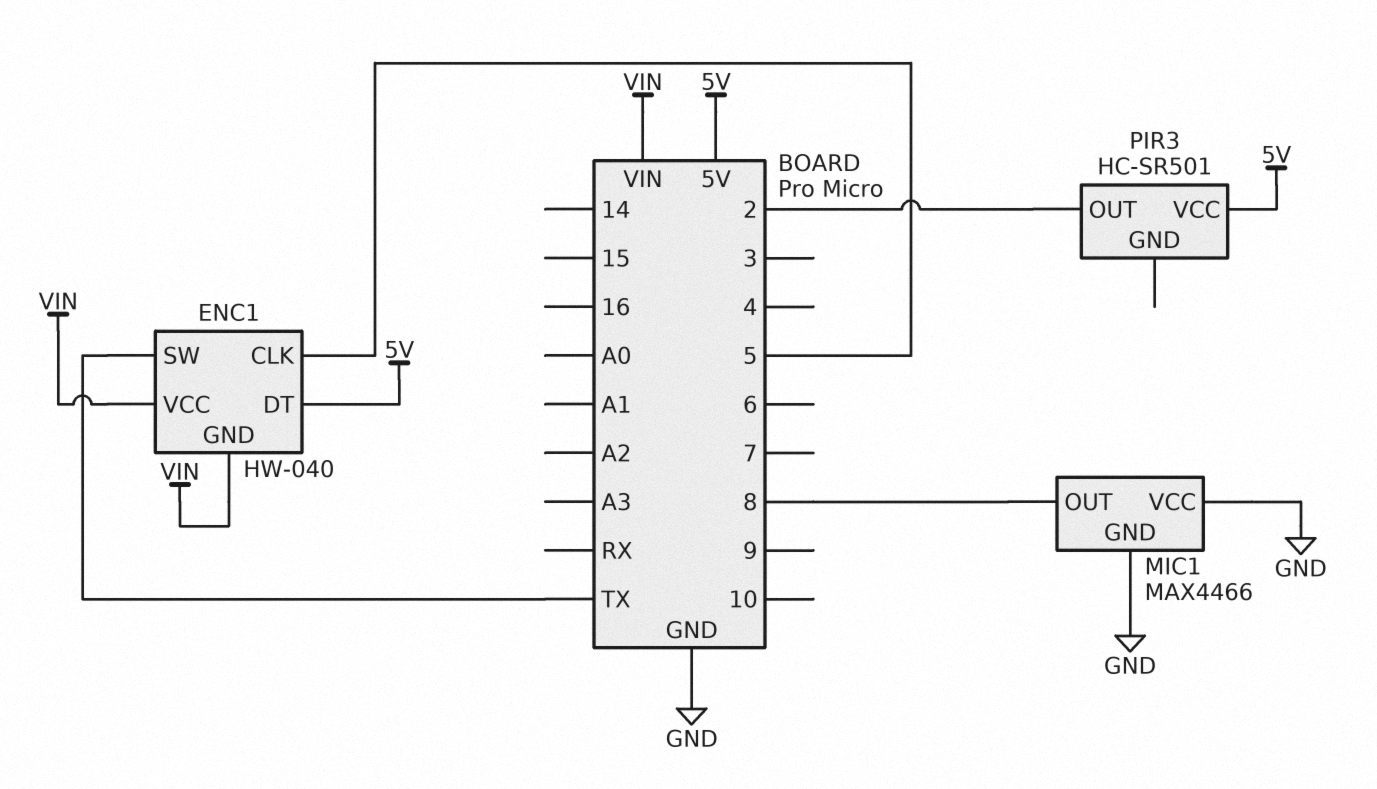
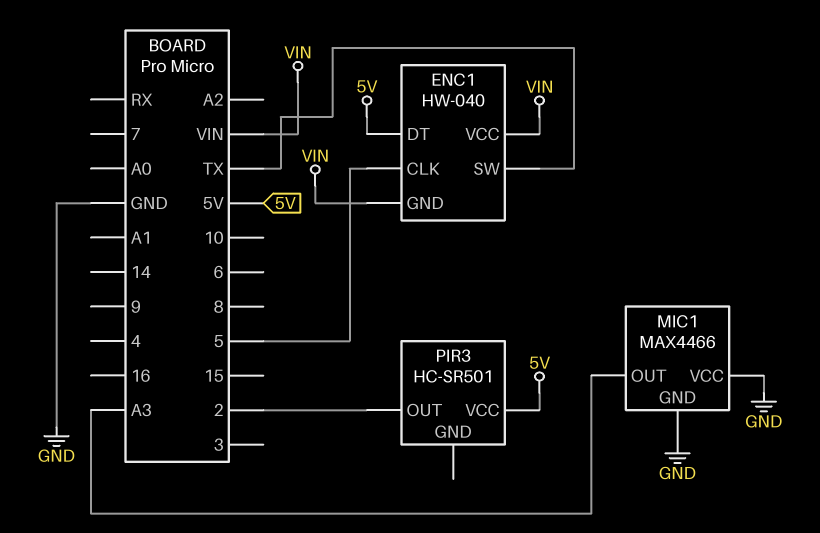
MIC1 pin OUT: 8 -> A3

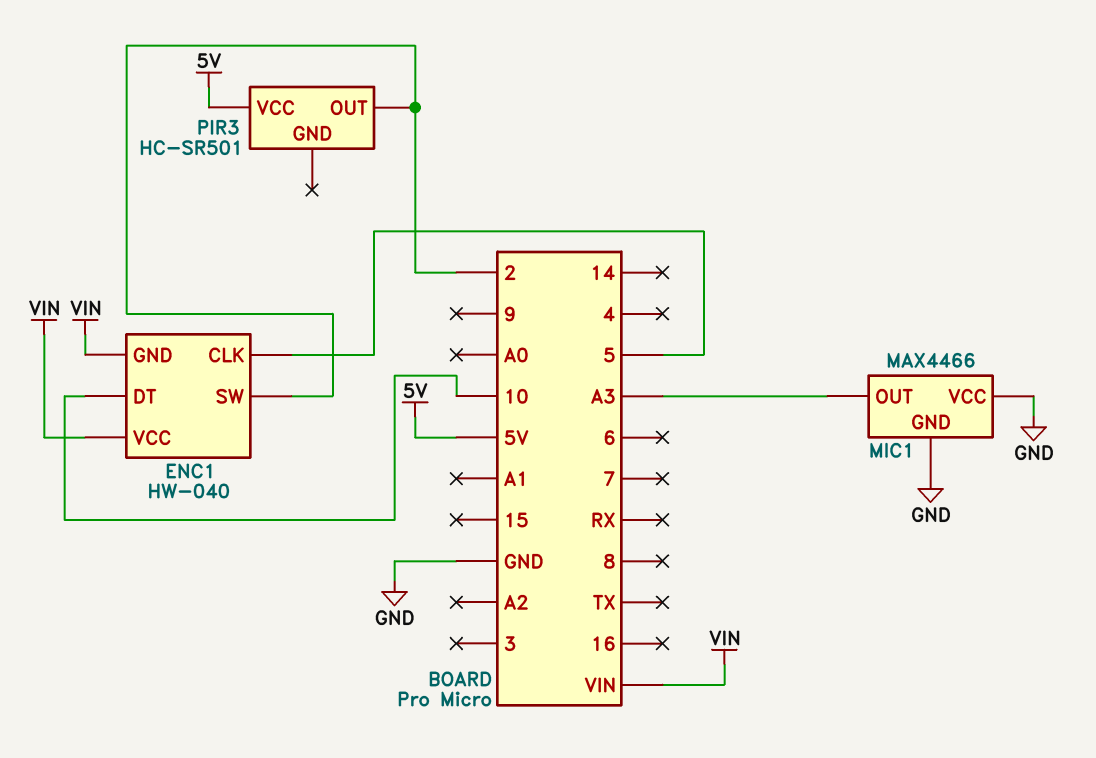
ENC1 pin DT: 5V -> 10
ENC1 pin SW: TX -> 2

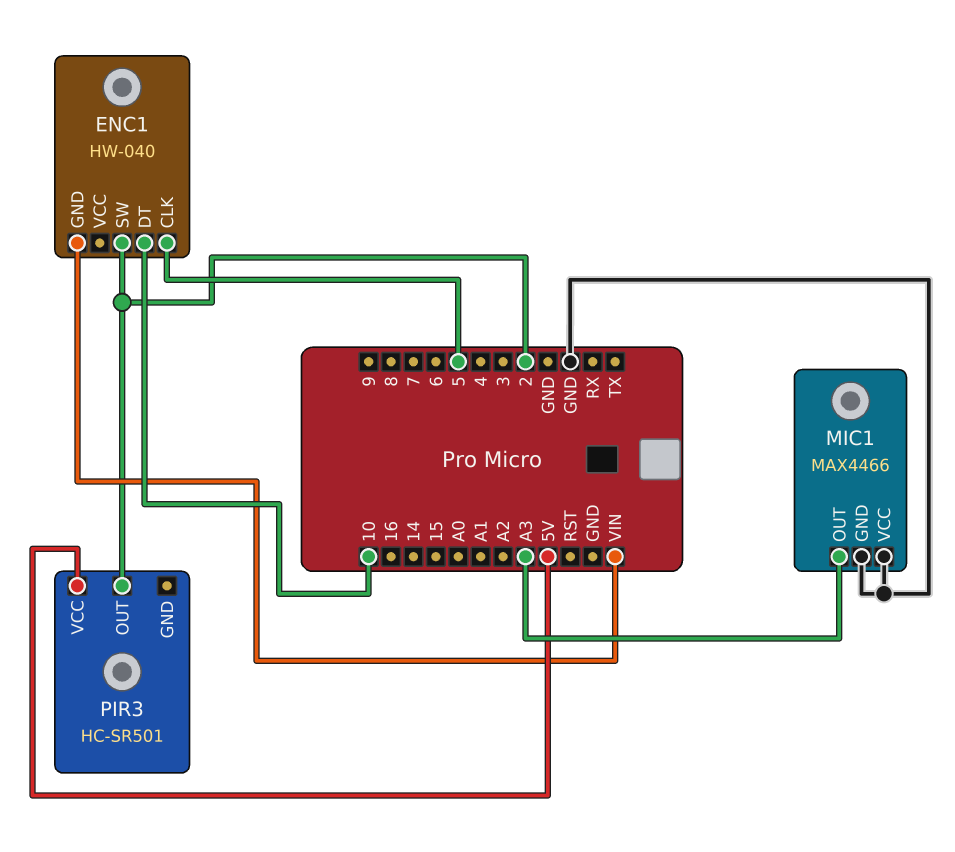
ENC1 pin VCC: VIN -> none

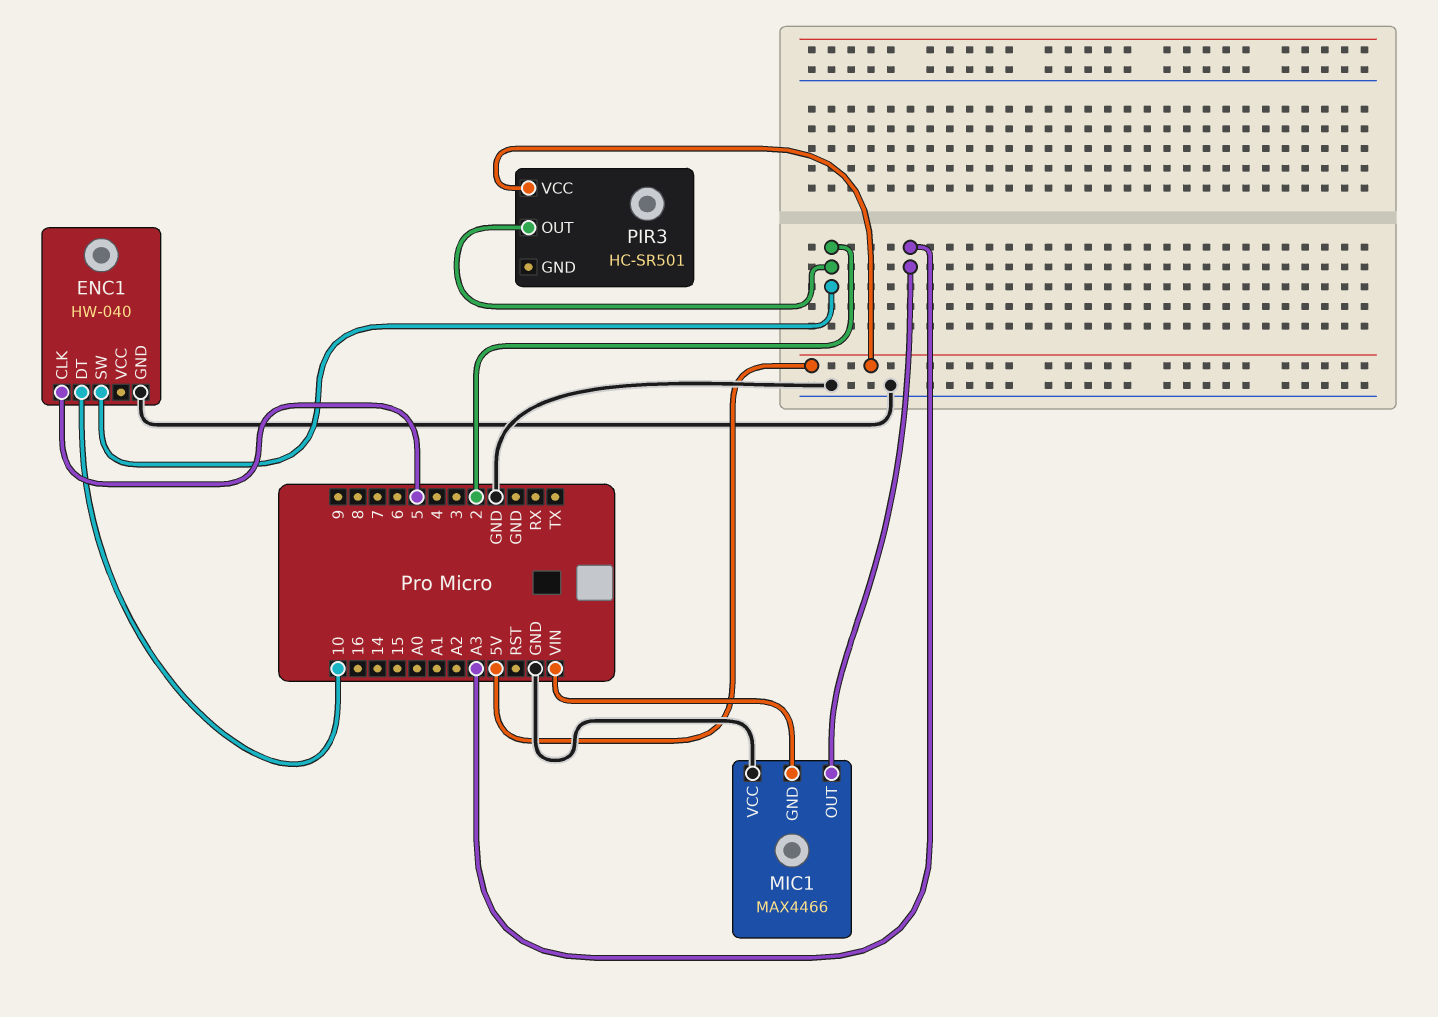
ENC1 pin GND: VIN -> GND
MIC1 pin GND: GND -> VIN

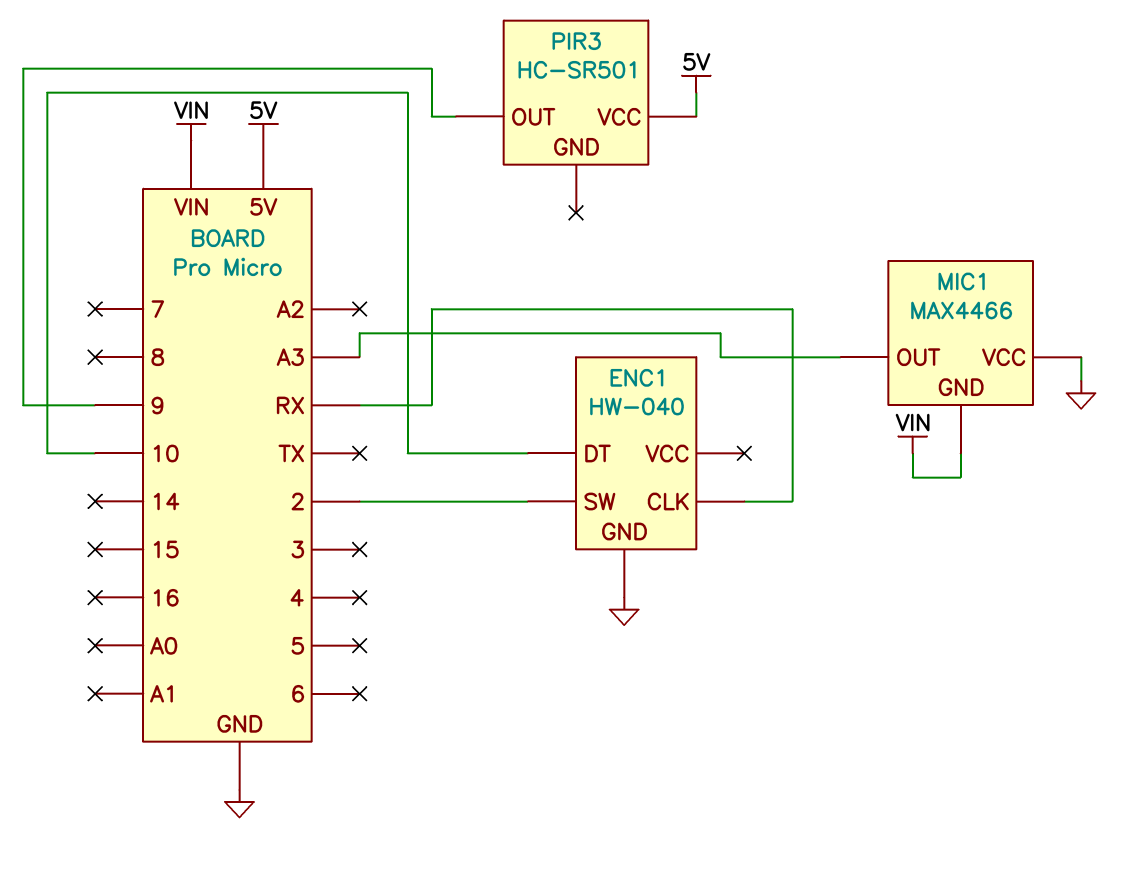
ENC1 pin CLK: 5 -> RX
PIR3 pin OUT: 2 -> 9

